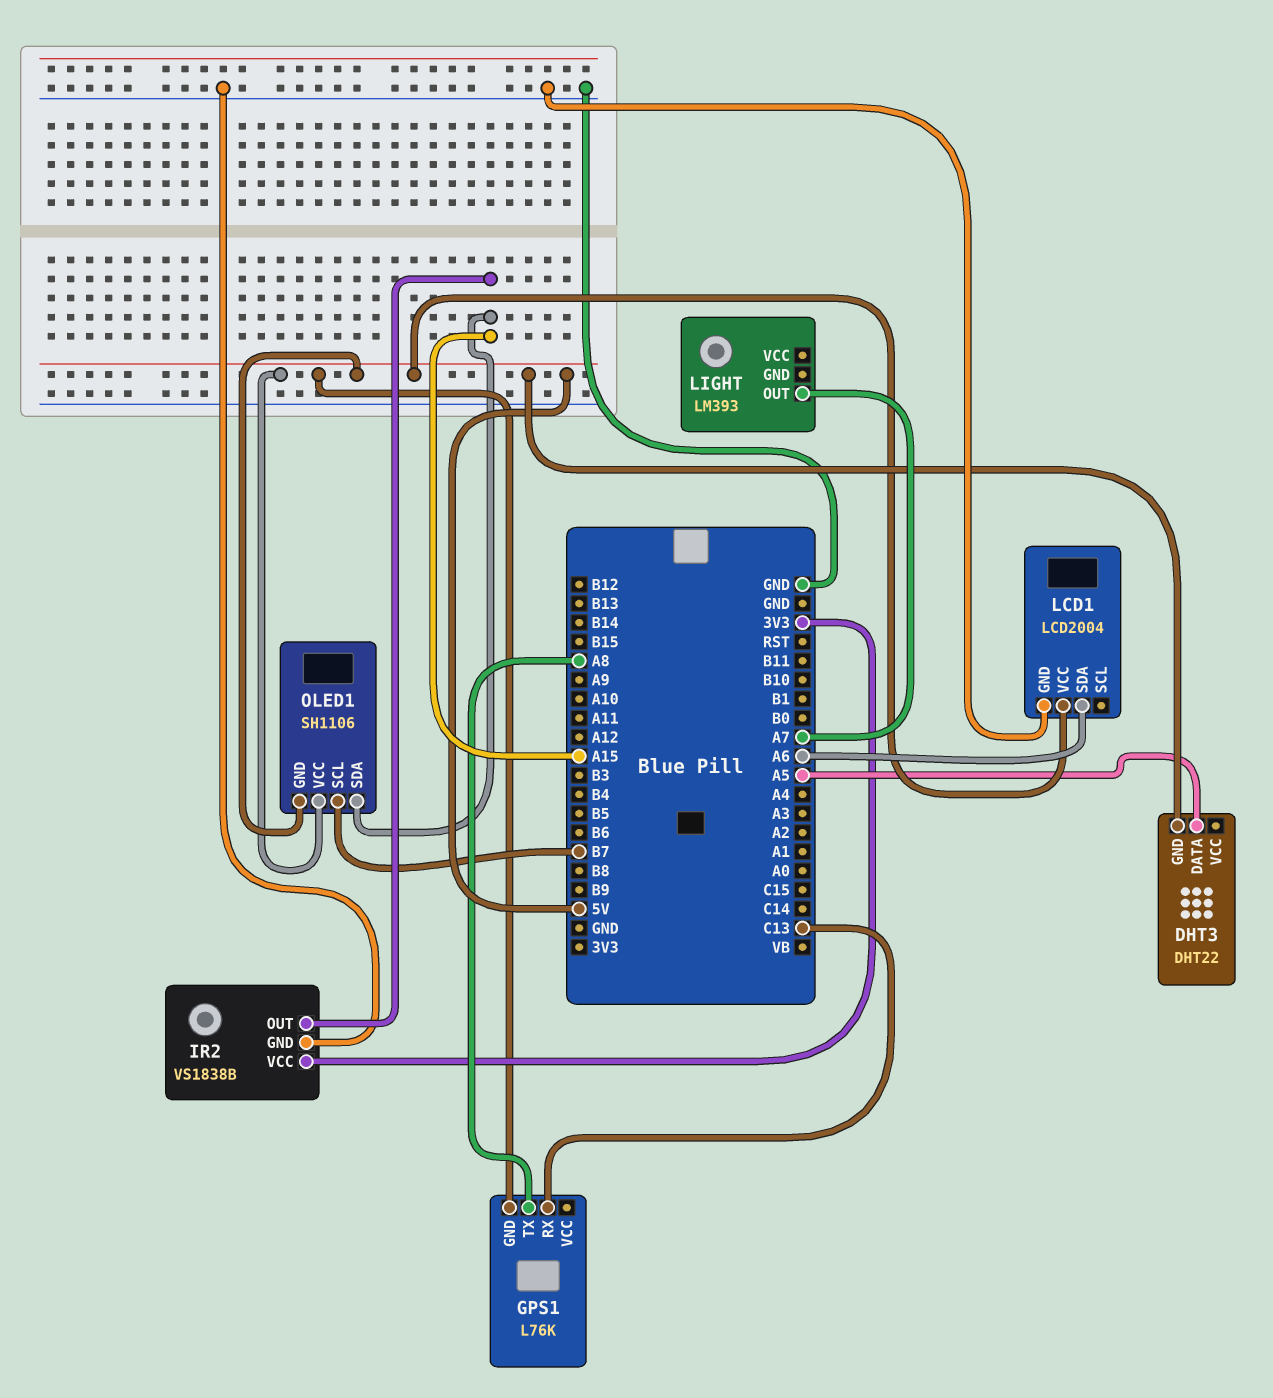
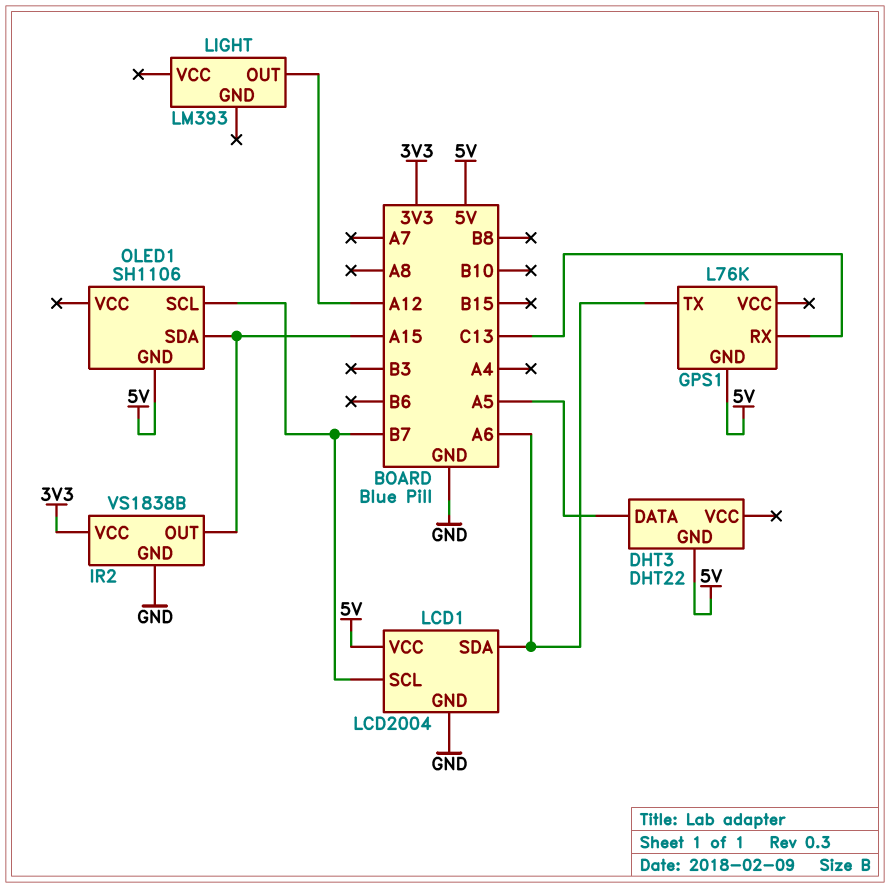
GPS1 pin TX: A8 -> A6
LCD1 pin SCL: none -> B7
LIGHT pin OUT: A7 -> A12
OLED1 pin VCC: 5V -> none

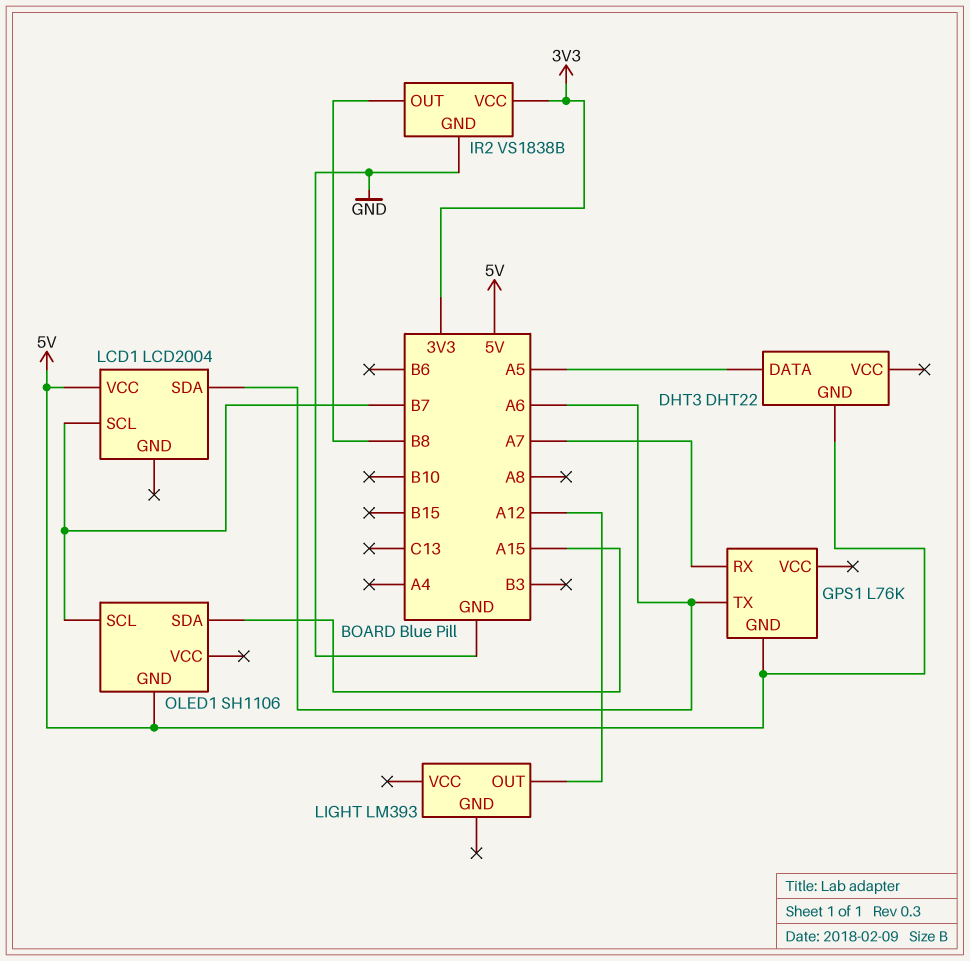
GPS1 pin RX: C13 -> A7
IR2 pin OUT: A15 -> B8
LCD1 pin GND: GND -> none

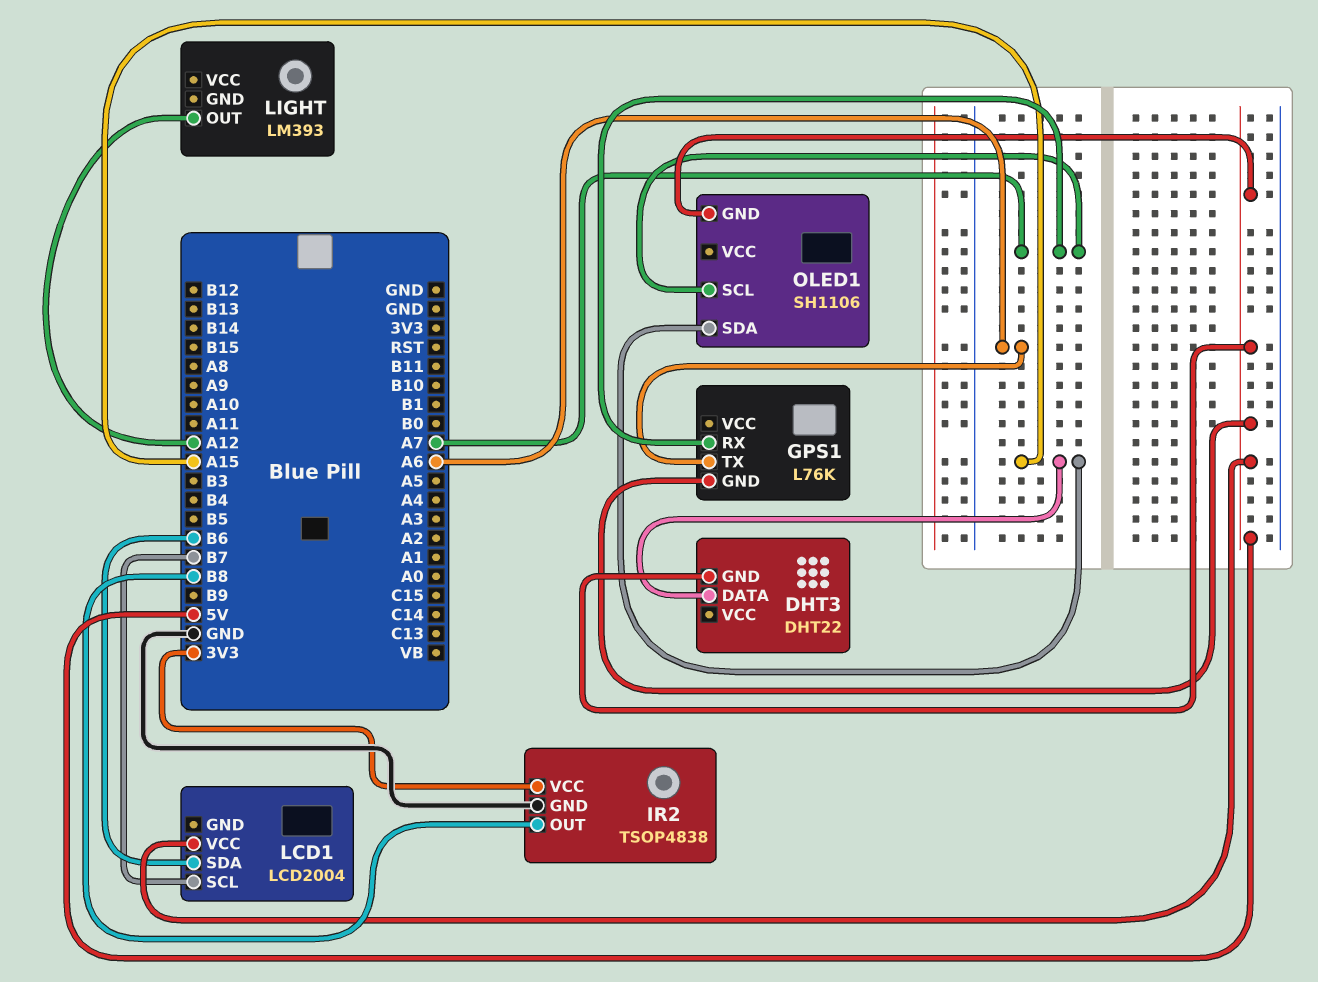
DHT3 pin DATA: A5 -> A15
IR2: VS1838B -> TSOP4838
LCD1 pin SDA: A6 -> B6
OLED1 pin SCL: B7 -> A7

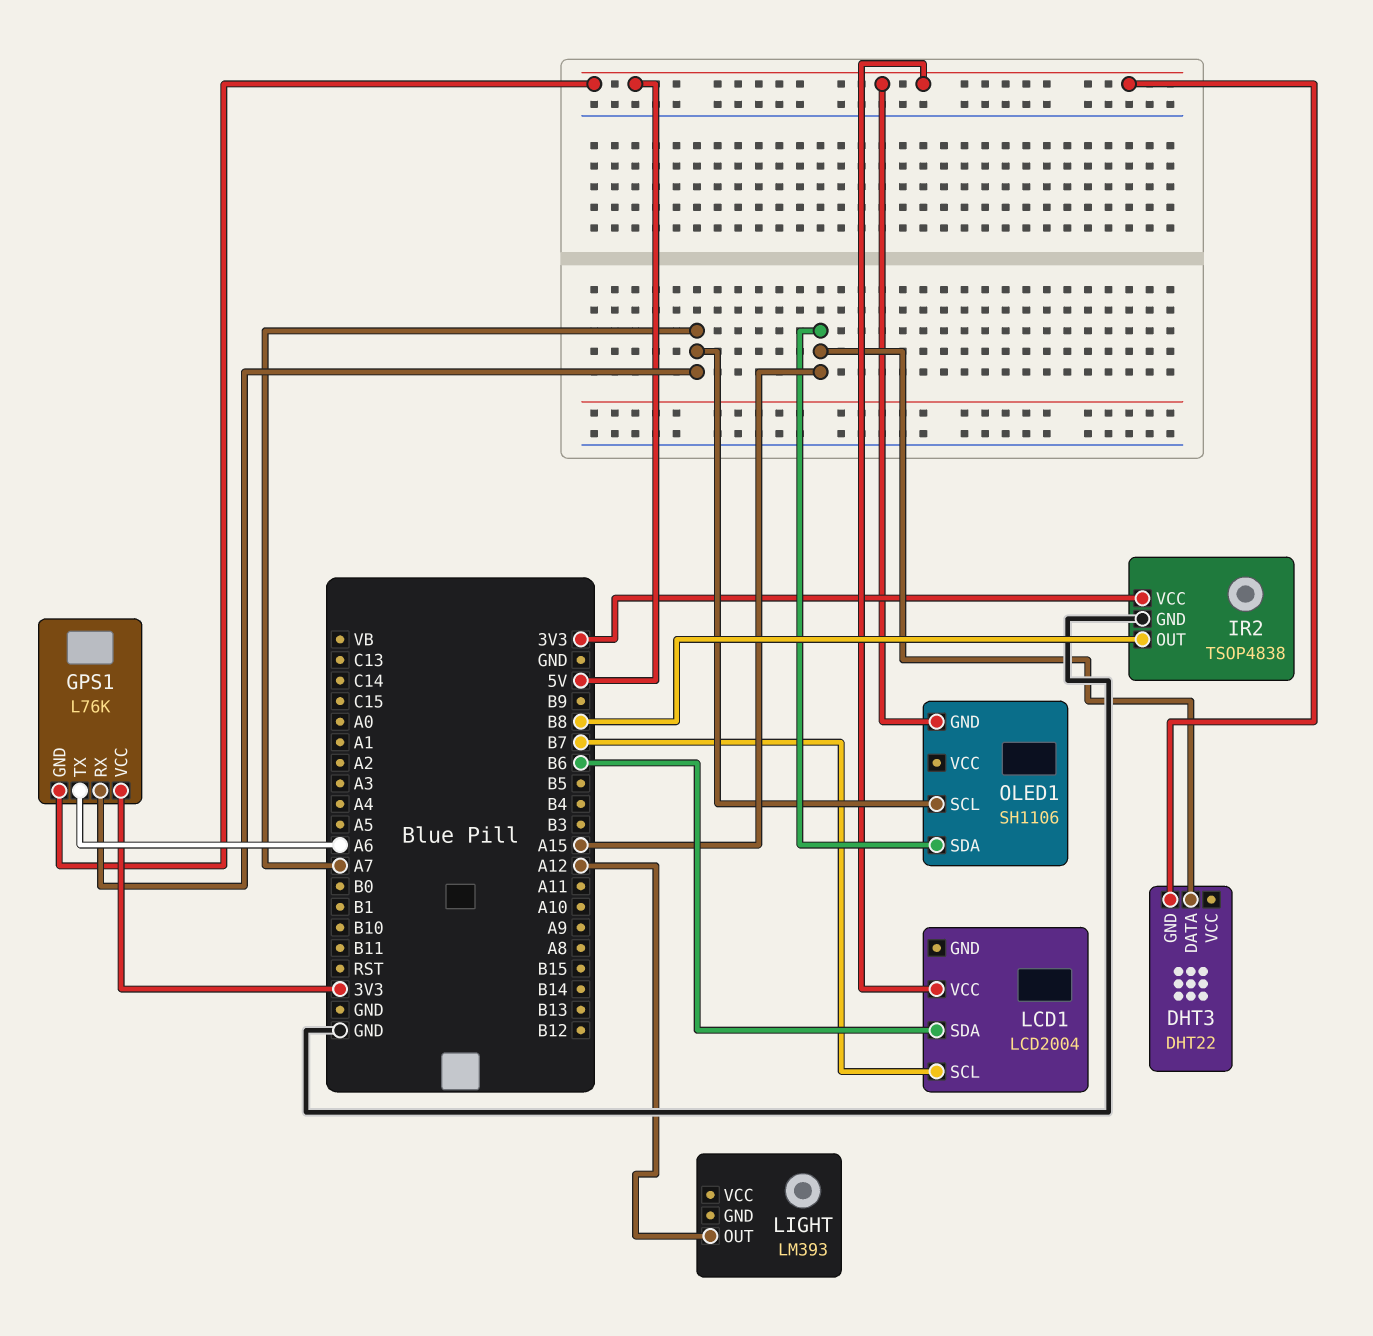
GPS1 pin VCC: none -> 3V3

